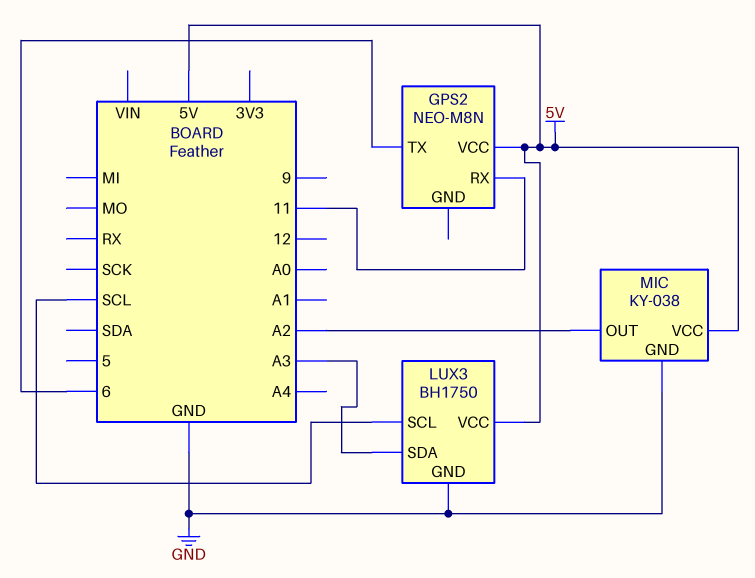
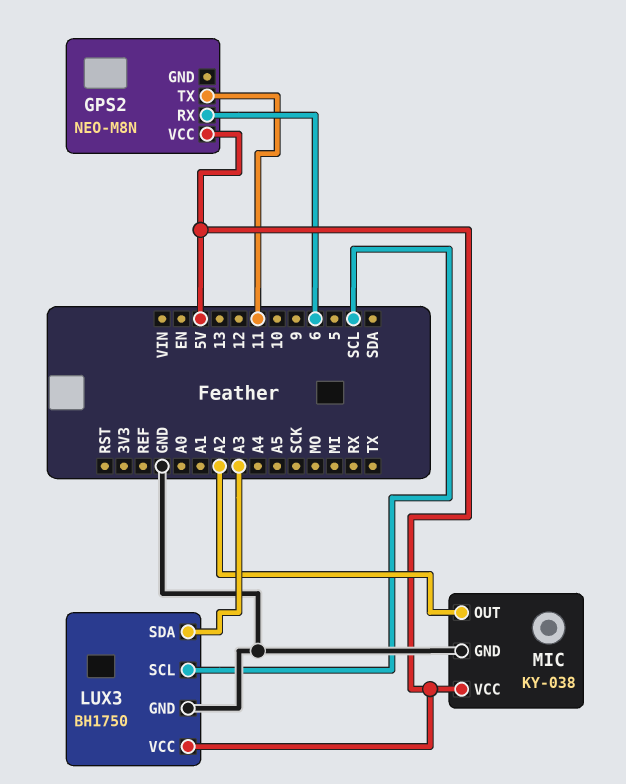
GPS2 pin RX: 11 -> 6
GPS2 pin TX: 6 -> 11

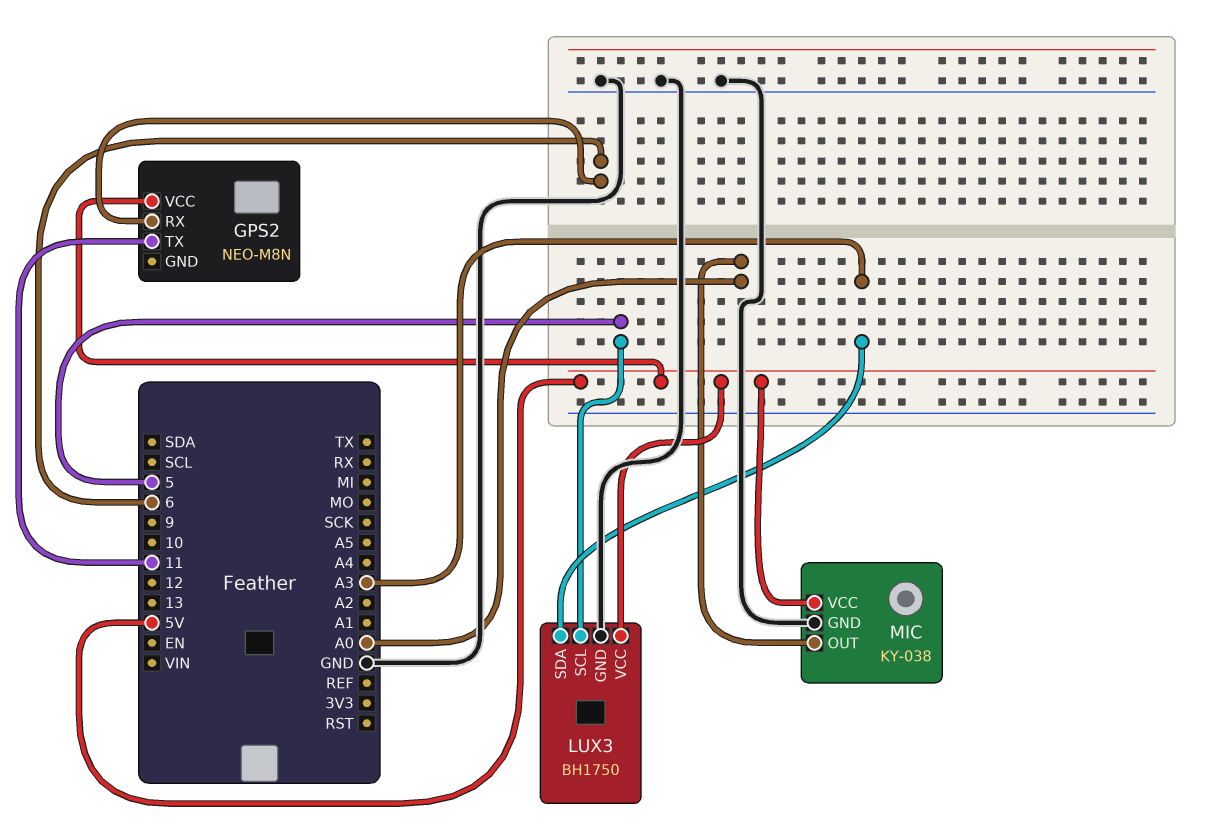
LUX3 pin SCL: SCL -> 5
MIC pin OUT: A2 -> A0

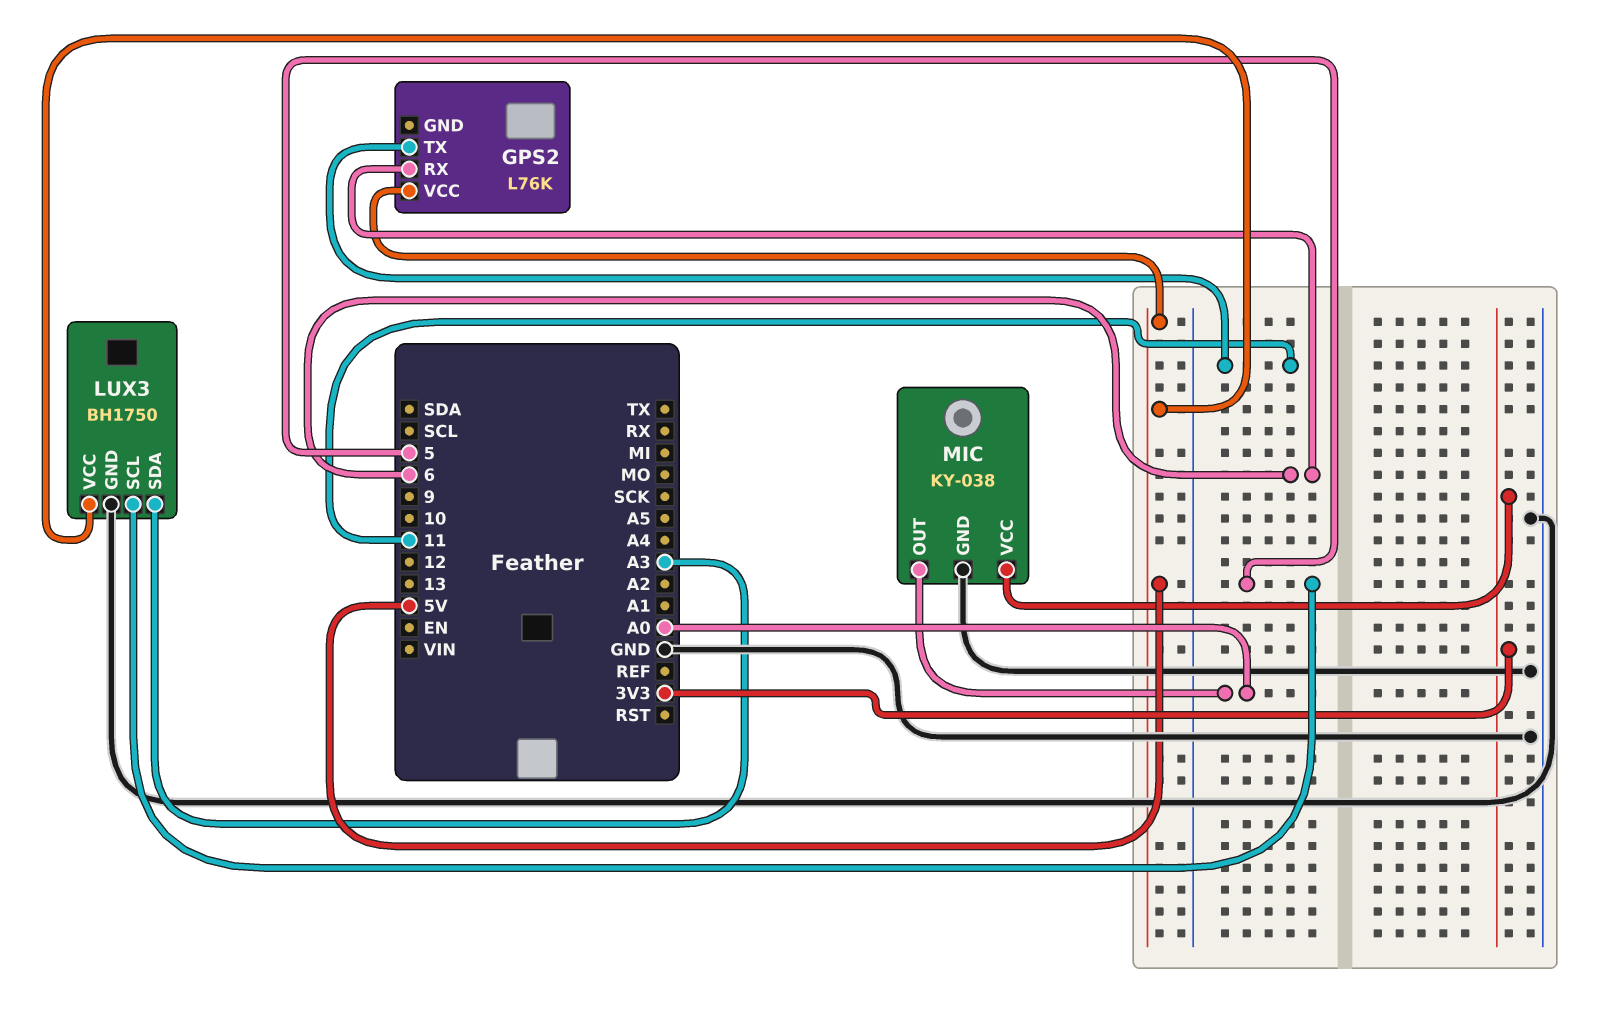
GPS2: NEO-M8N -> L76K
MIC pin VCC: 5V -> 3V3

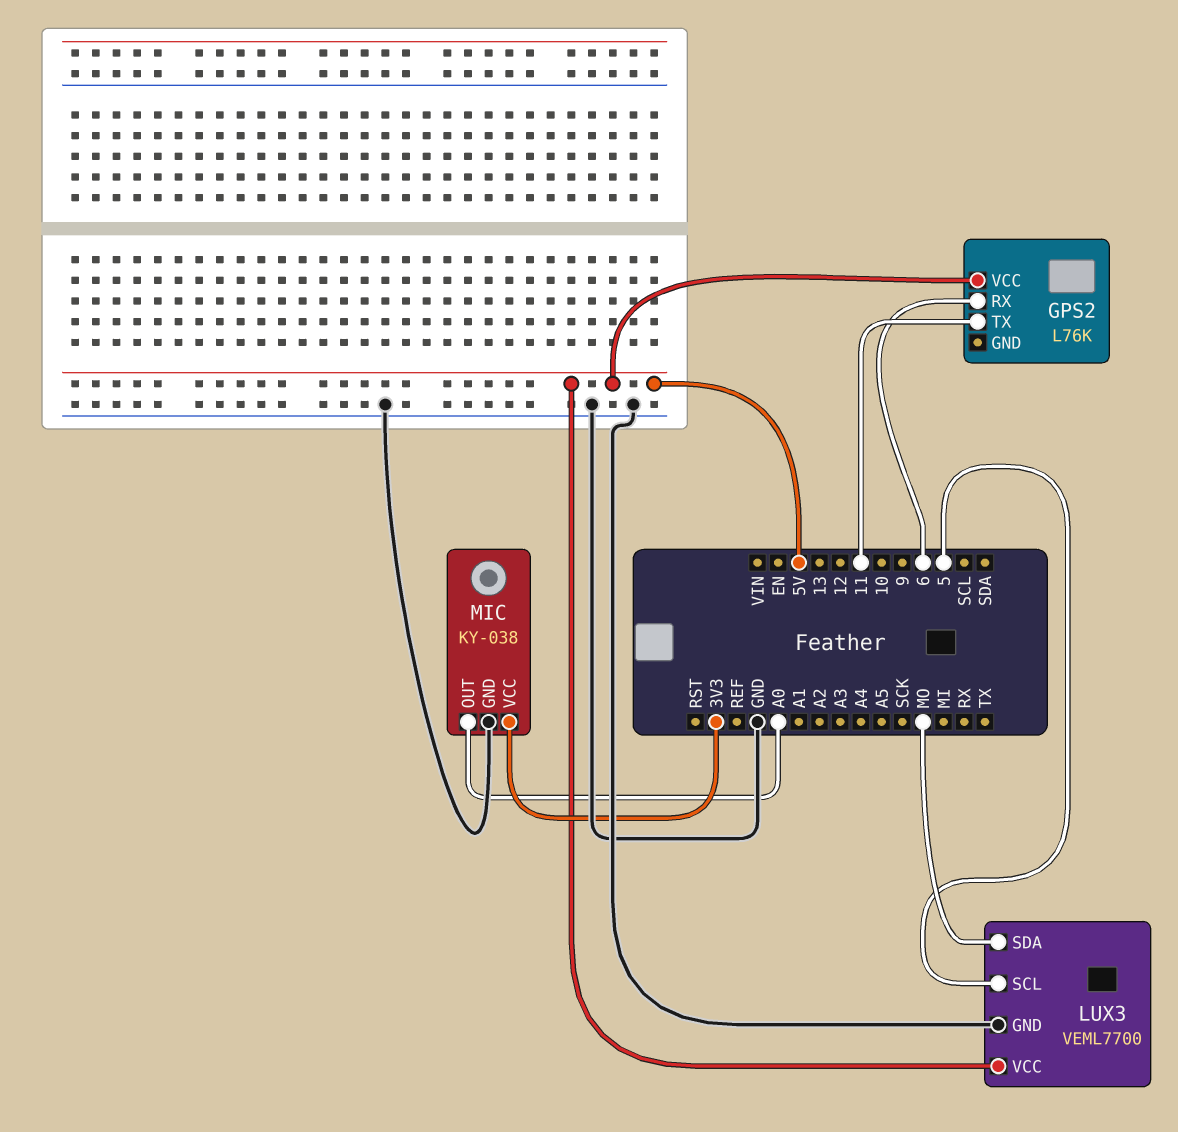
LUX3: BH1750 -> VEML7700
LUX3 pin SDA: A3 -> MO

